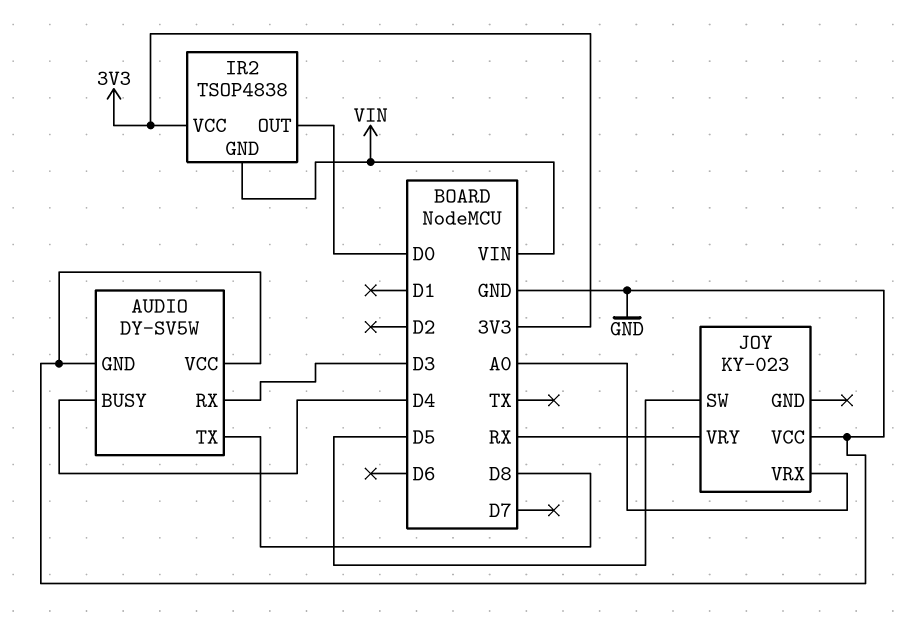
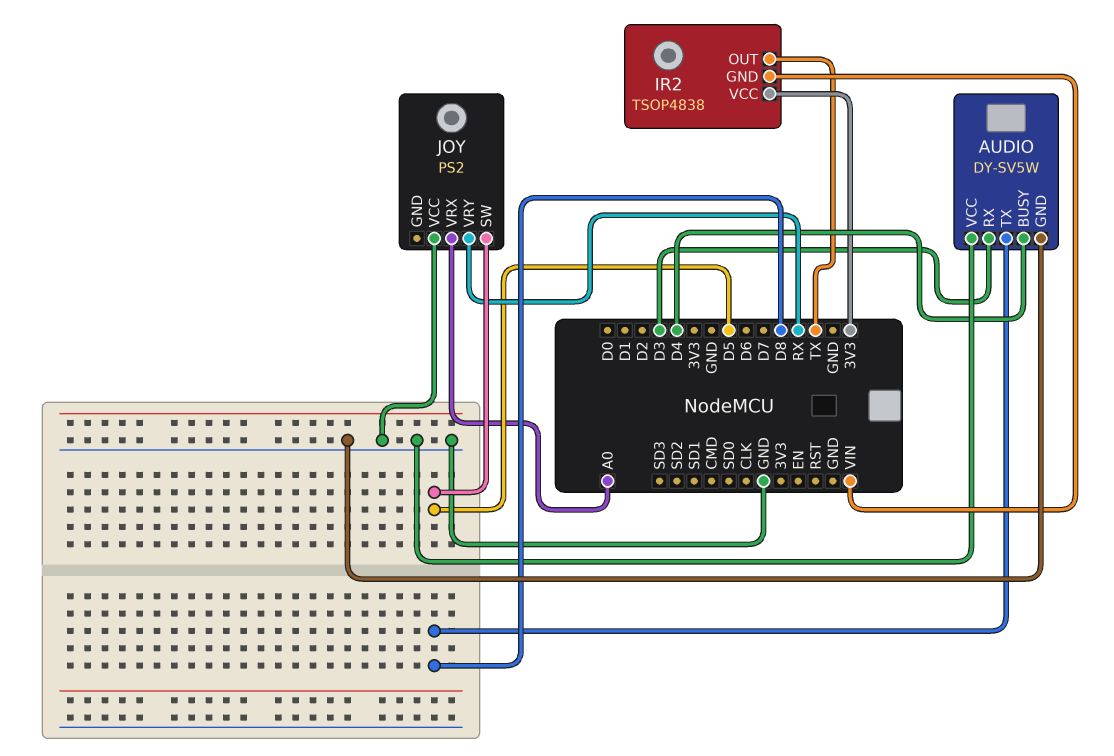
IR2 pin OUT: D0 -> TX
JOY: KY-023 -> PS2

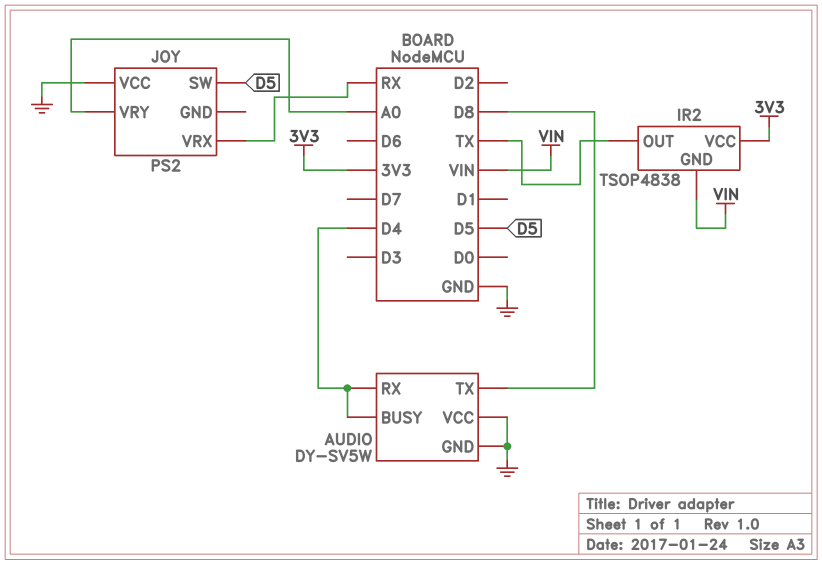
AUDIO pin RX: D3 -> D4
JOY pin VRX: A0 -> RX
JOY pin VRY: RX -> A0

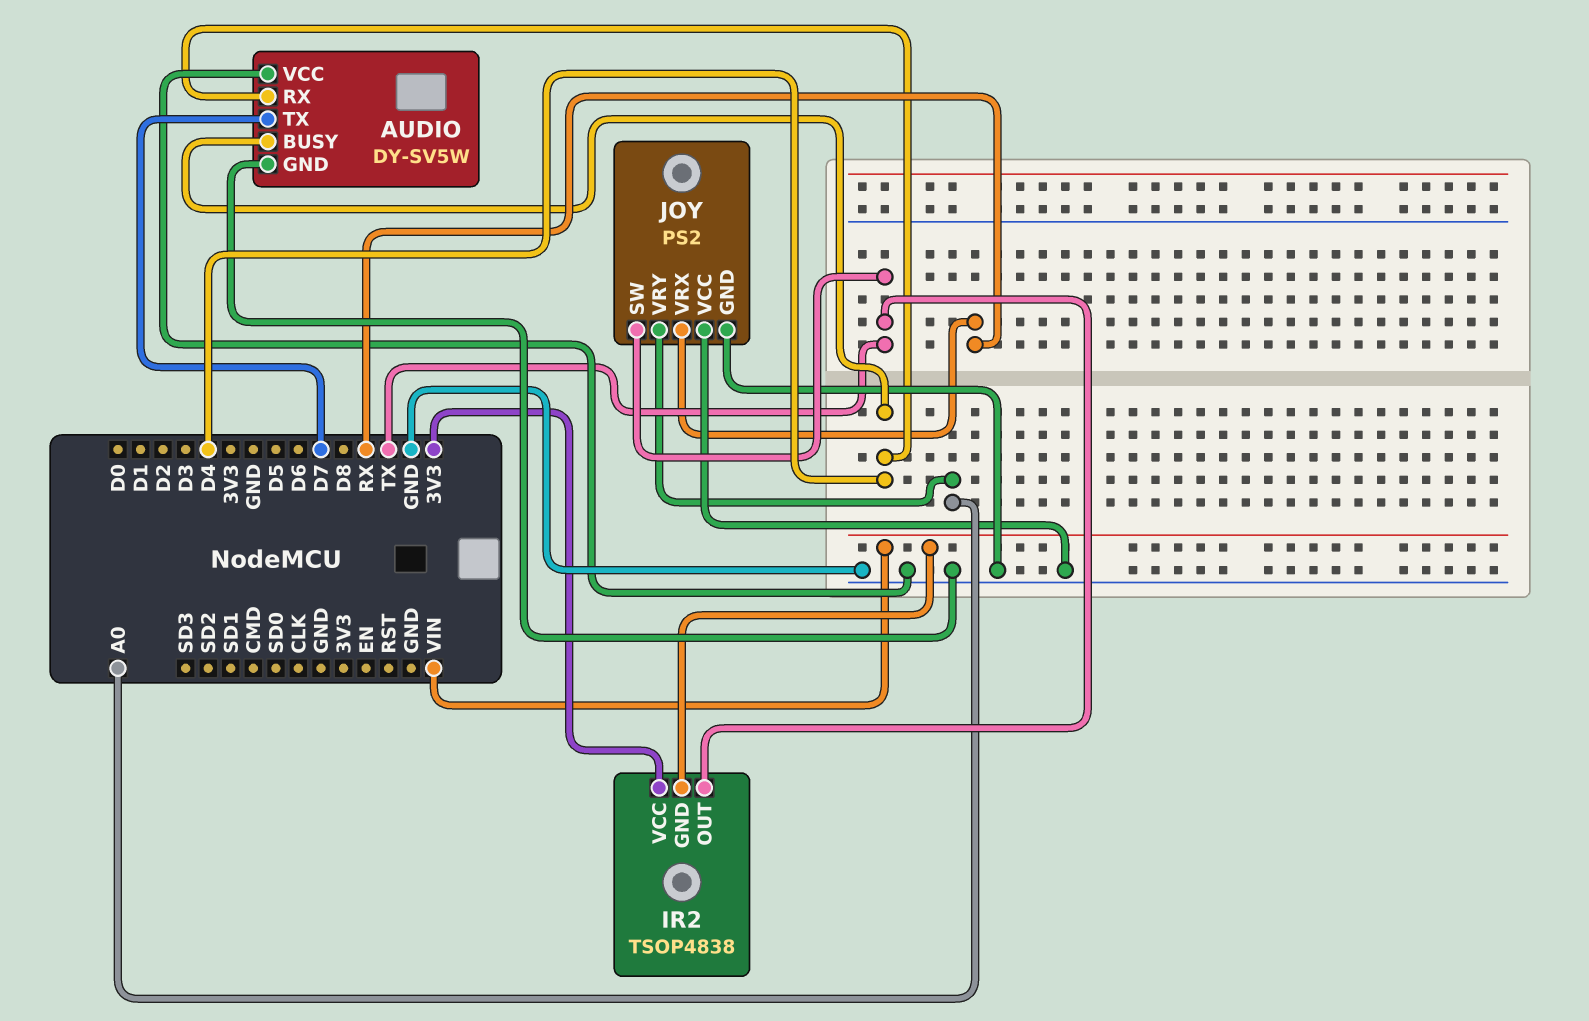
AUDIO pin TX: D8 -> D7
JOY pin GND: none -> GND
JOY pin SW: D5 -> TX

